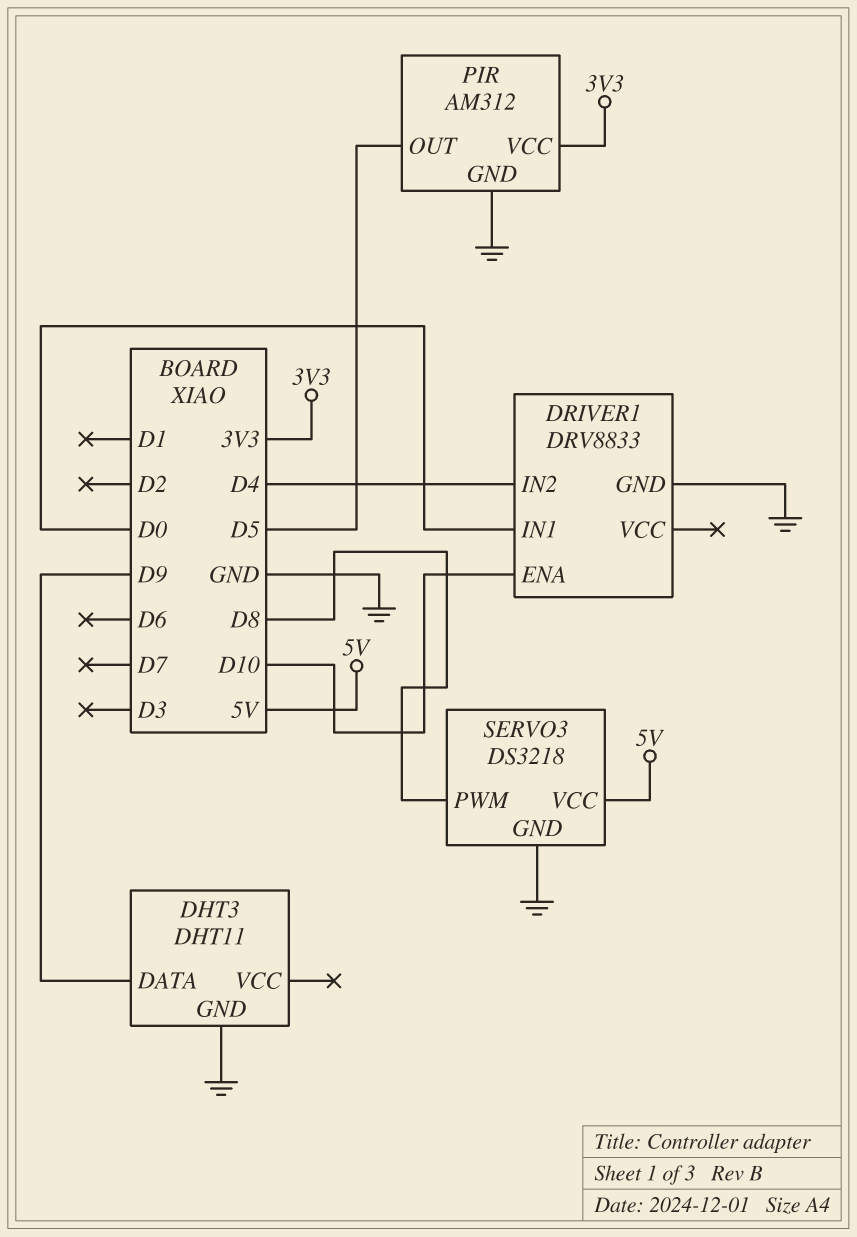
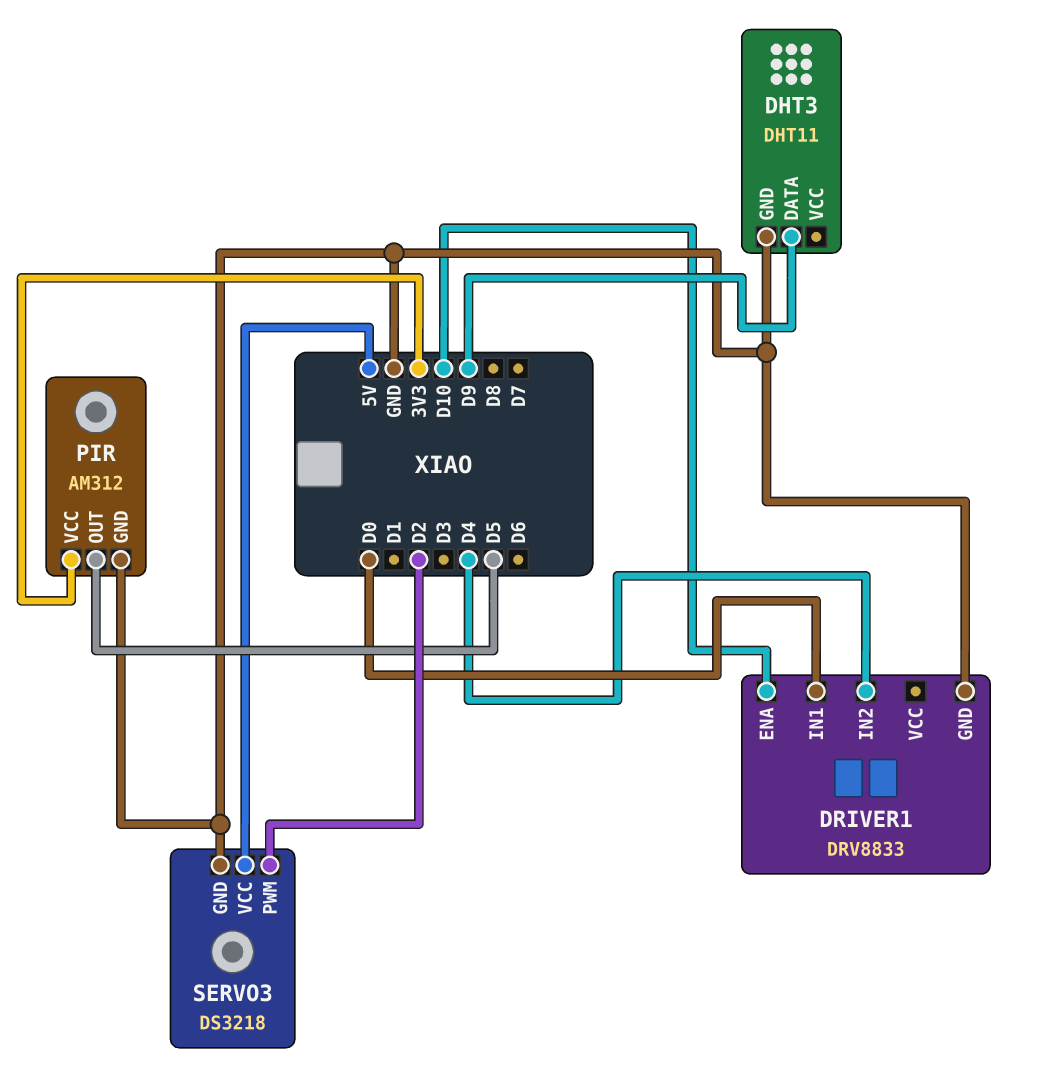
SERVO3 pin PWM: D8 -> D2

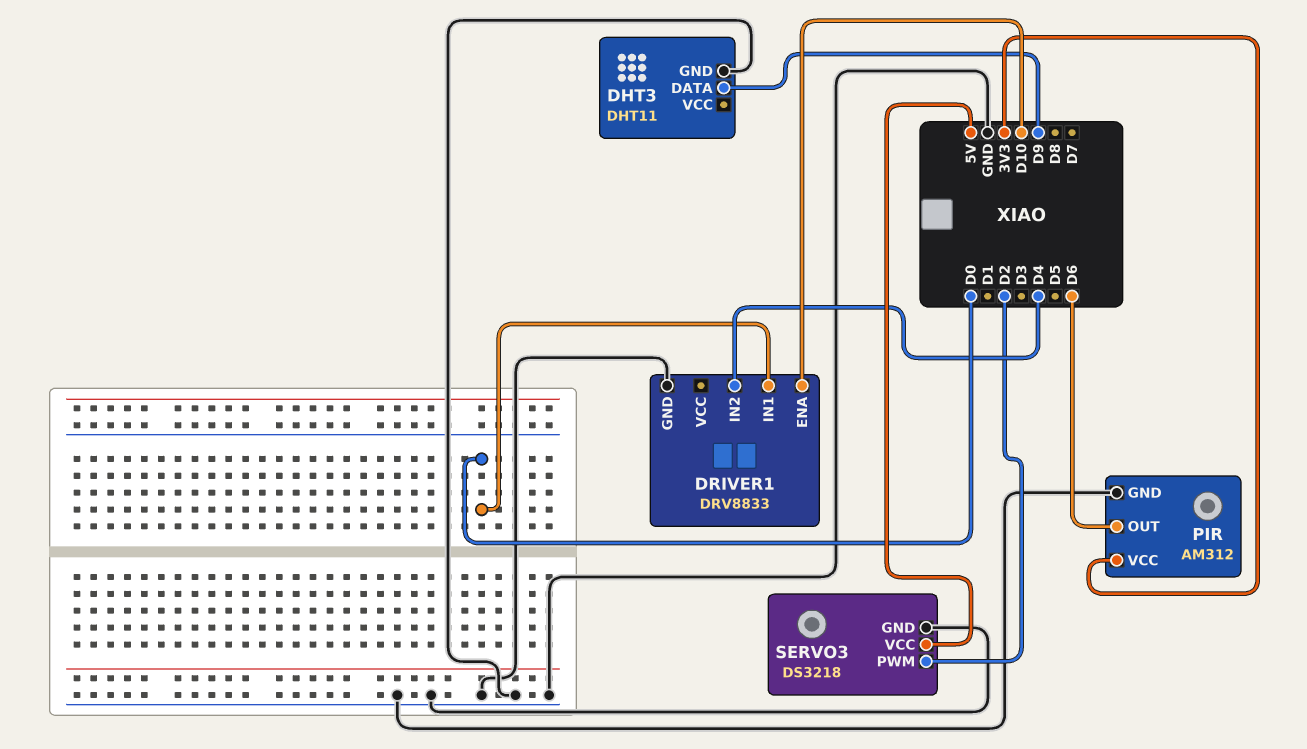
PIR pin OUT: D5 -> D6

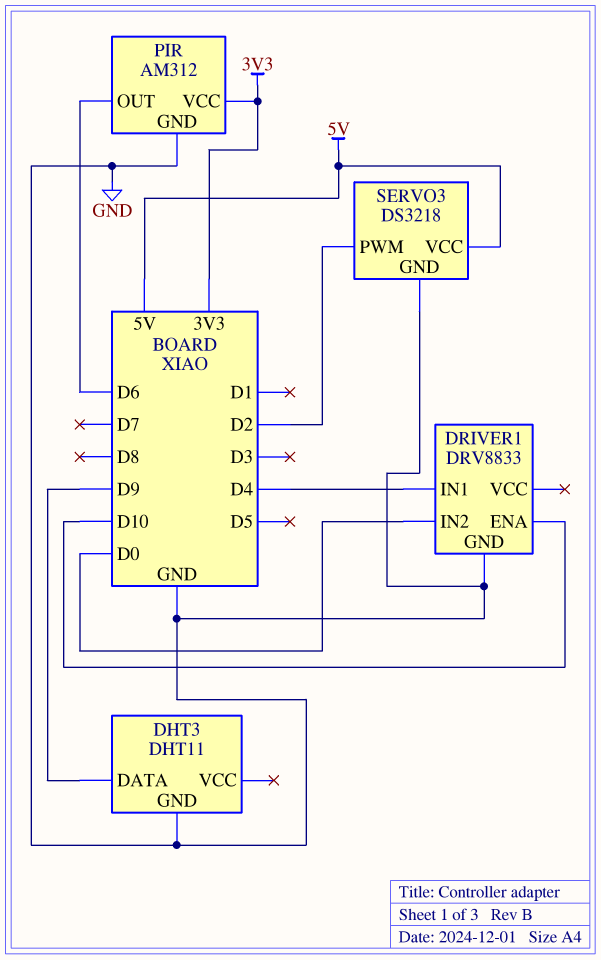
DRIVER1 pin IN1: D0 -> D4
DRIVER1 pin IN2: D4 -> D0

